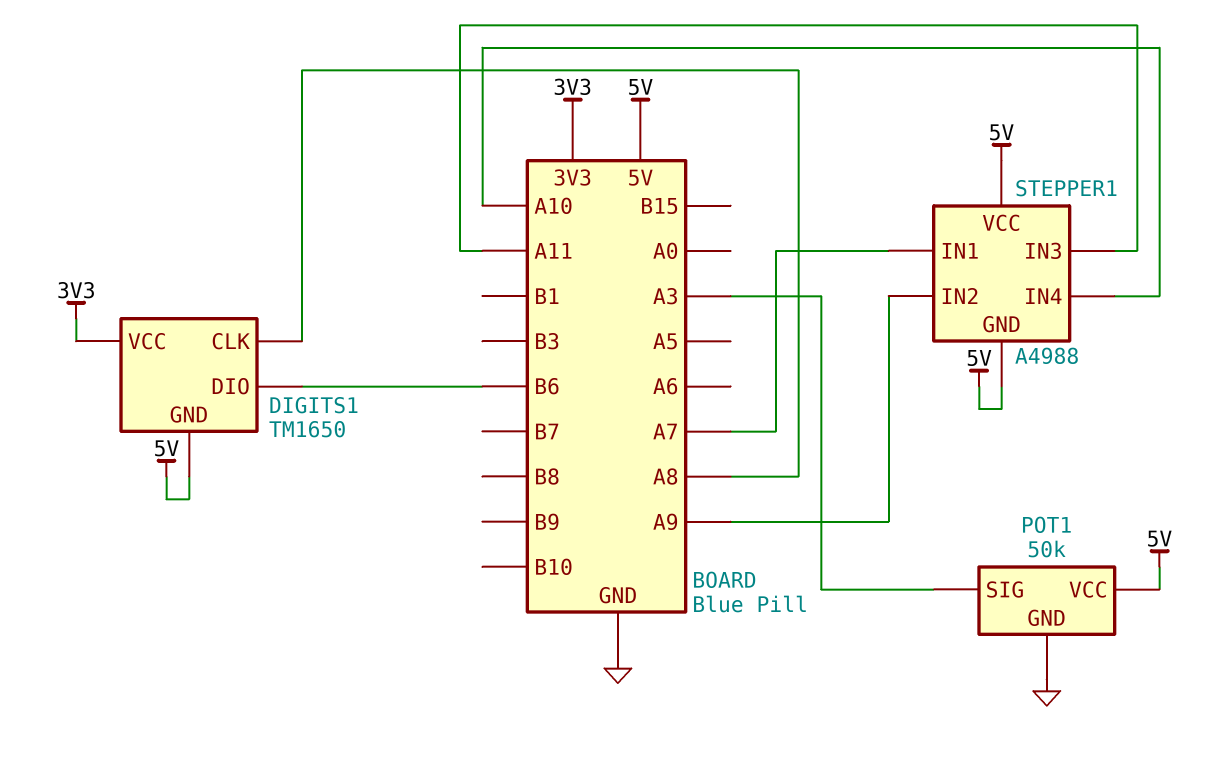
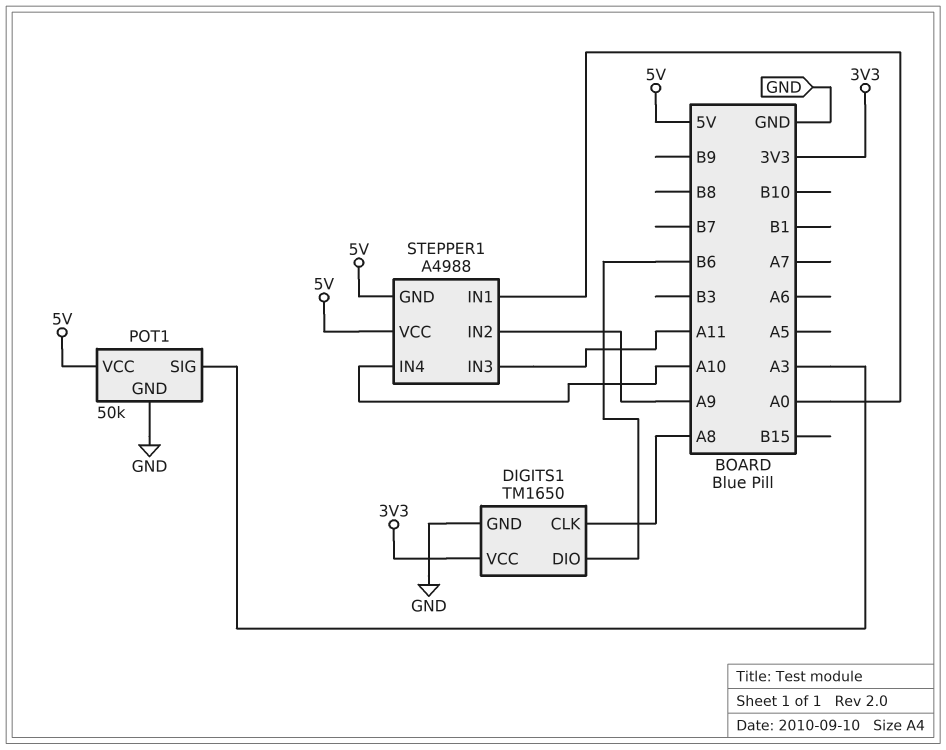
DIGITS1 pin GND: 5V -> GND
STEPPER1 pin IN1: A7 -> A0

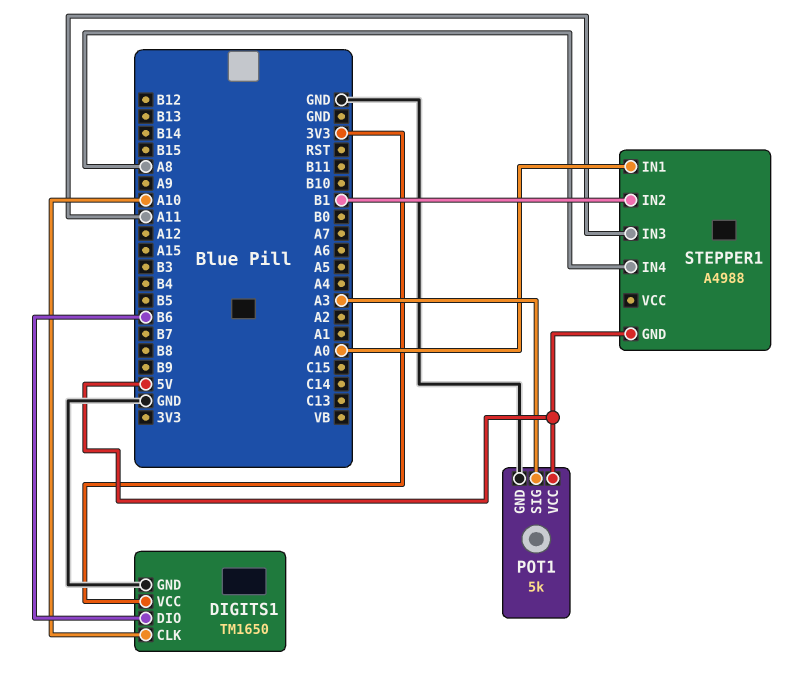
DIGITS1 pin CLK: A8 -> A10
POT1: 50k -> 5k
STEPPER1 pin IN2: A9 -> B1
STEPPER1 pin IN4: A10 -> A8
STEPPER1 pin VCC: 5V -> none

